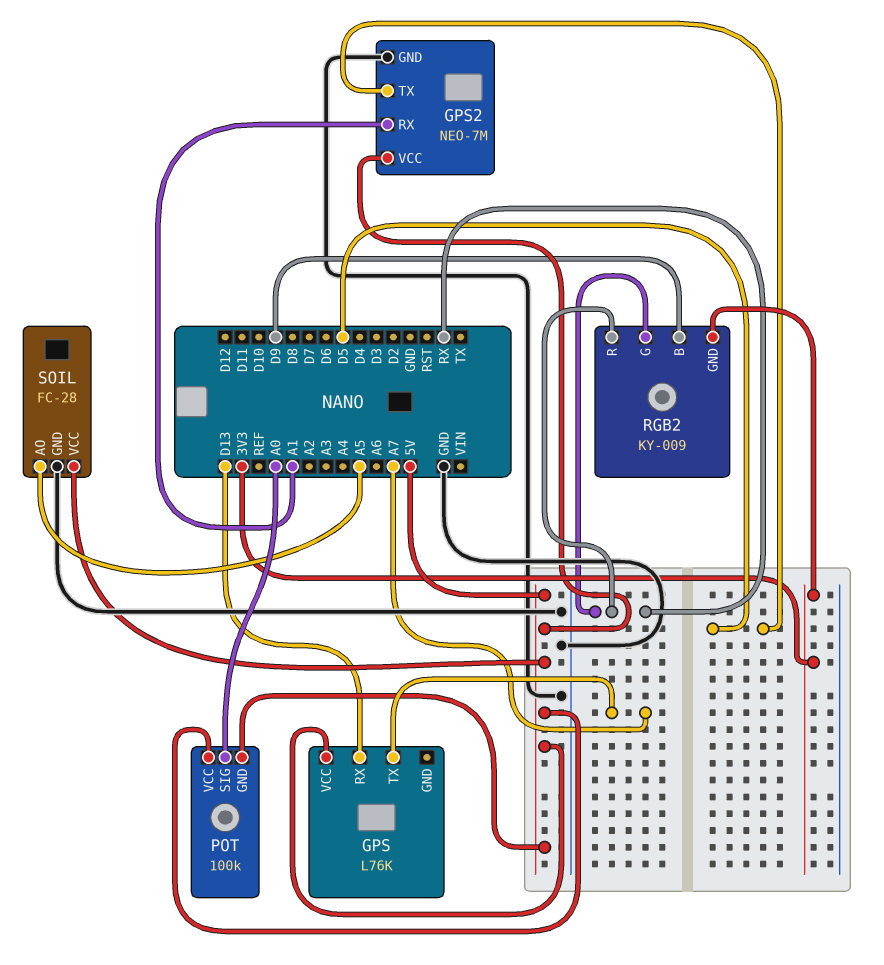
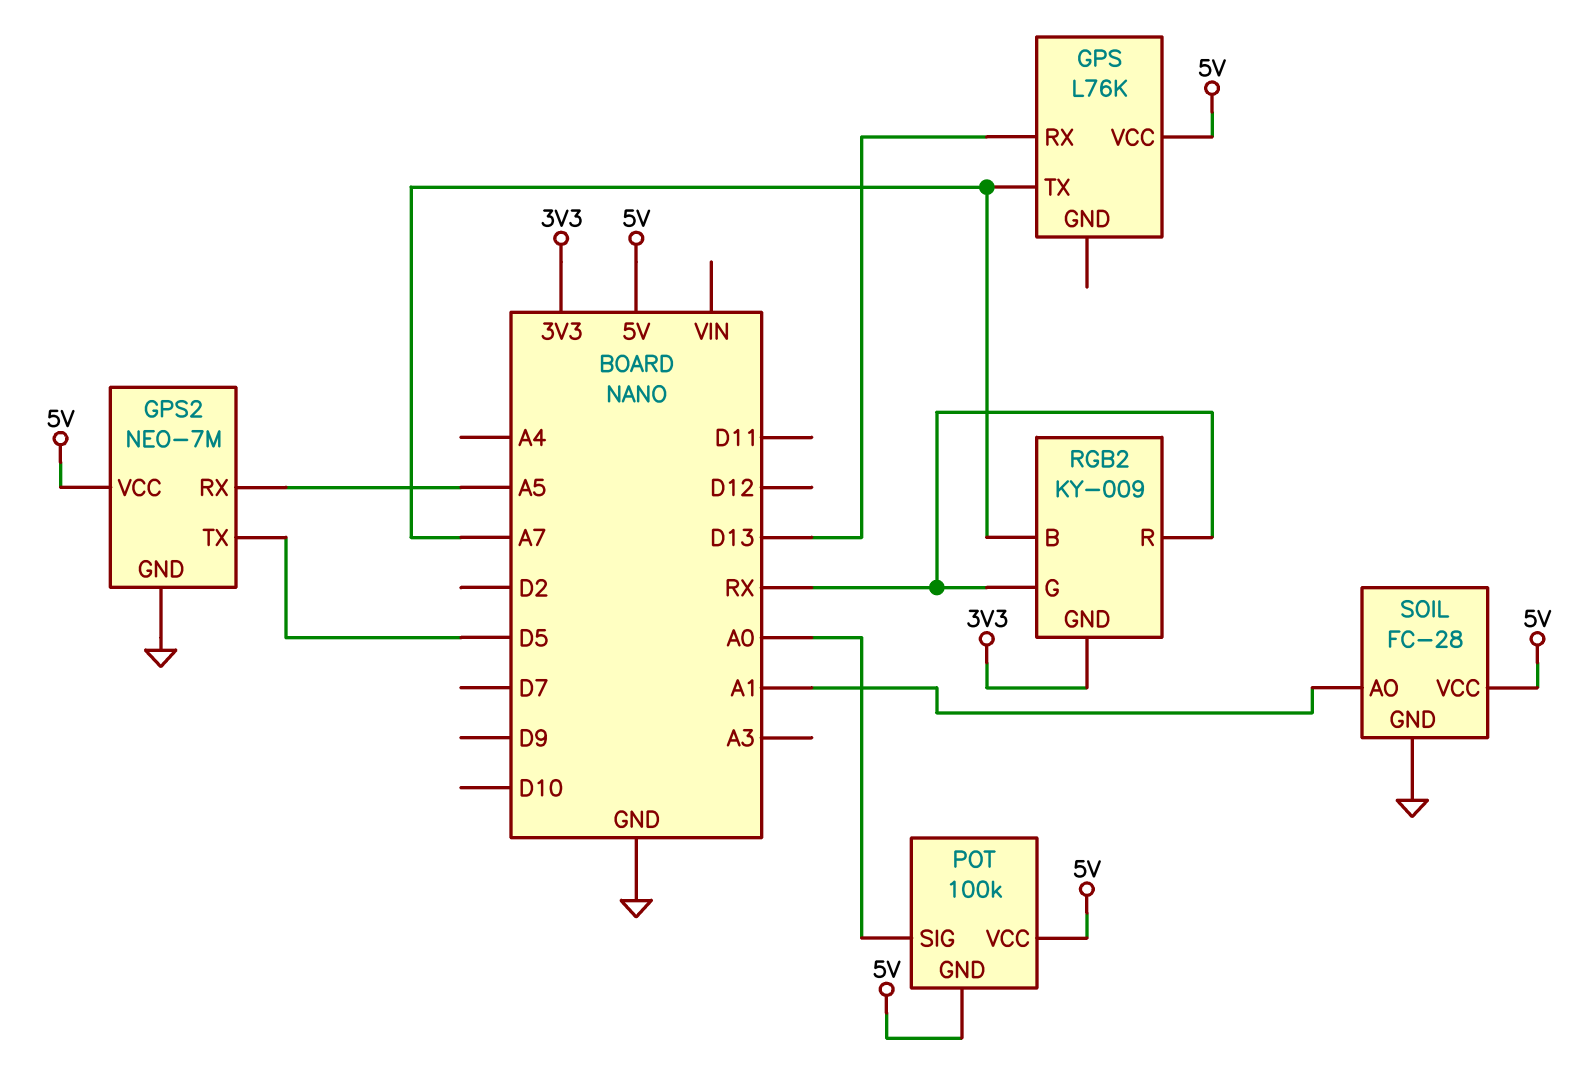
GPS2 pin RX: A1 -> A5
RGB2 pin B: D9 -> A7
SOIL pin AO: A5 -> A1

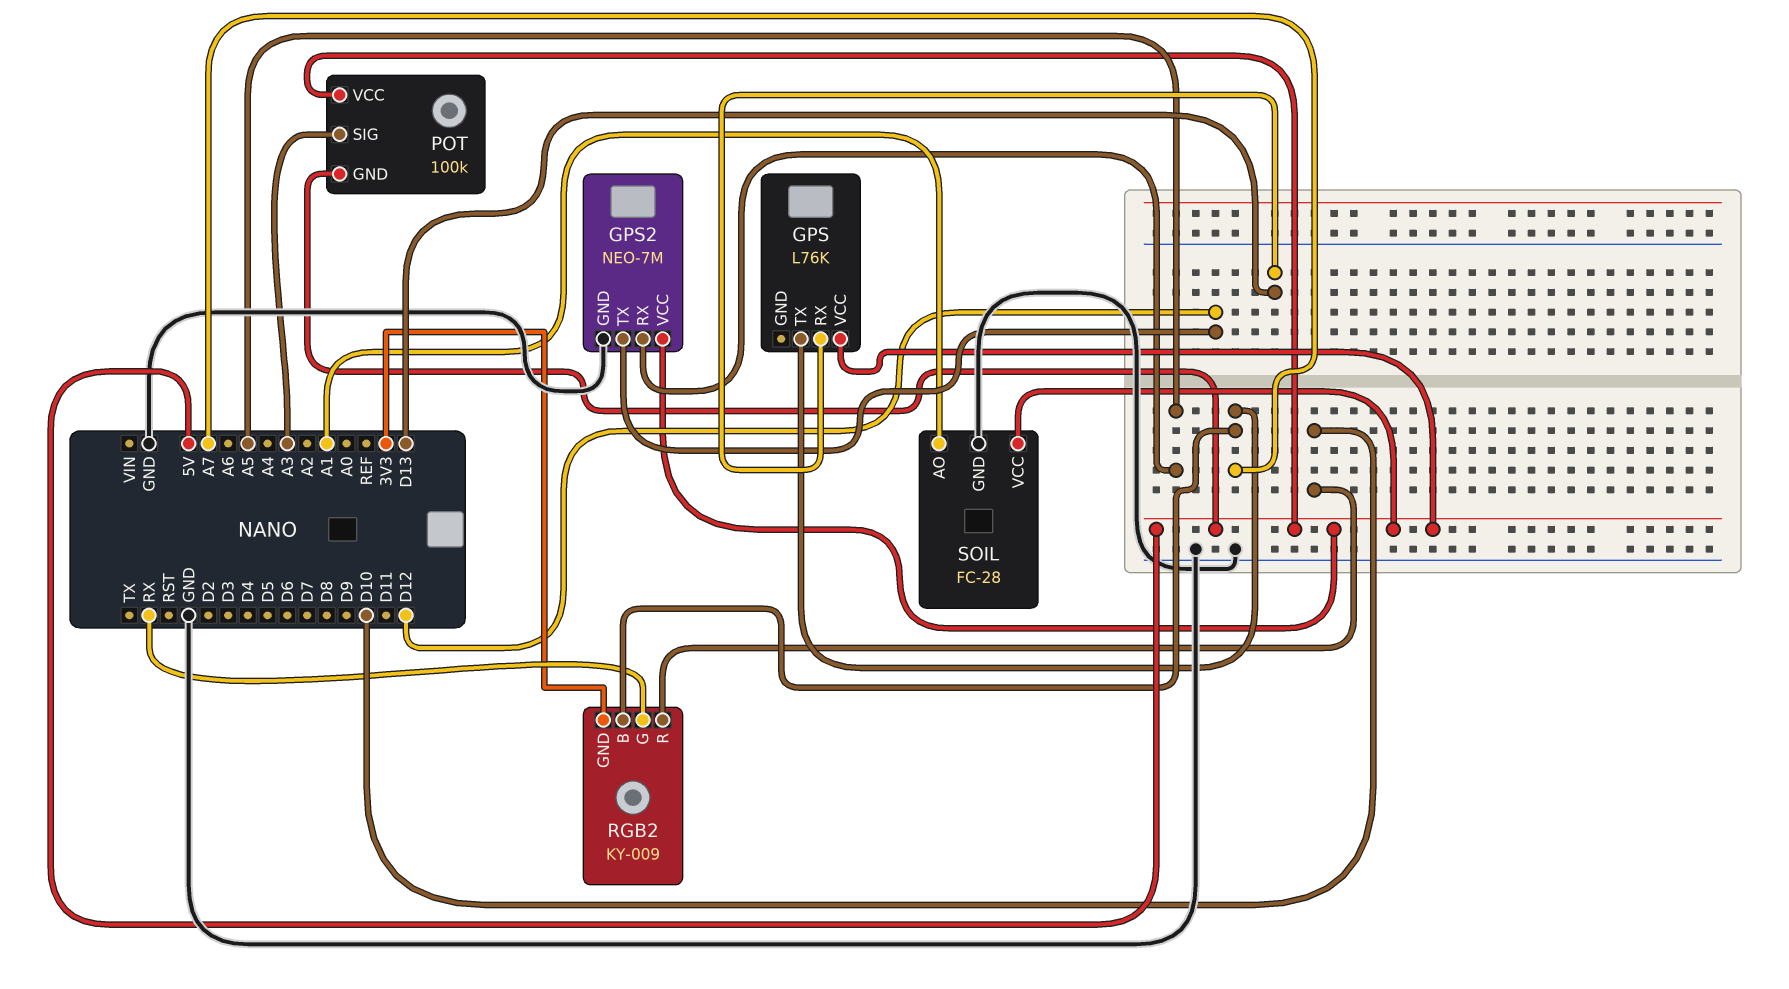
GPS2 pin TX: D5 -> D12
POT pin SIG: A0 -> A3
RGB2 pin R: RX -> D10

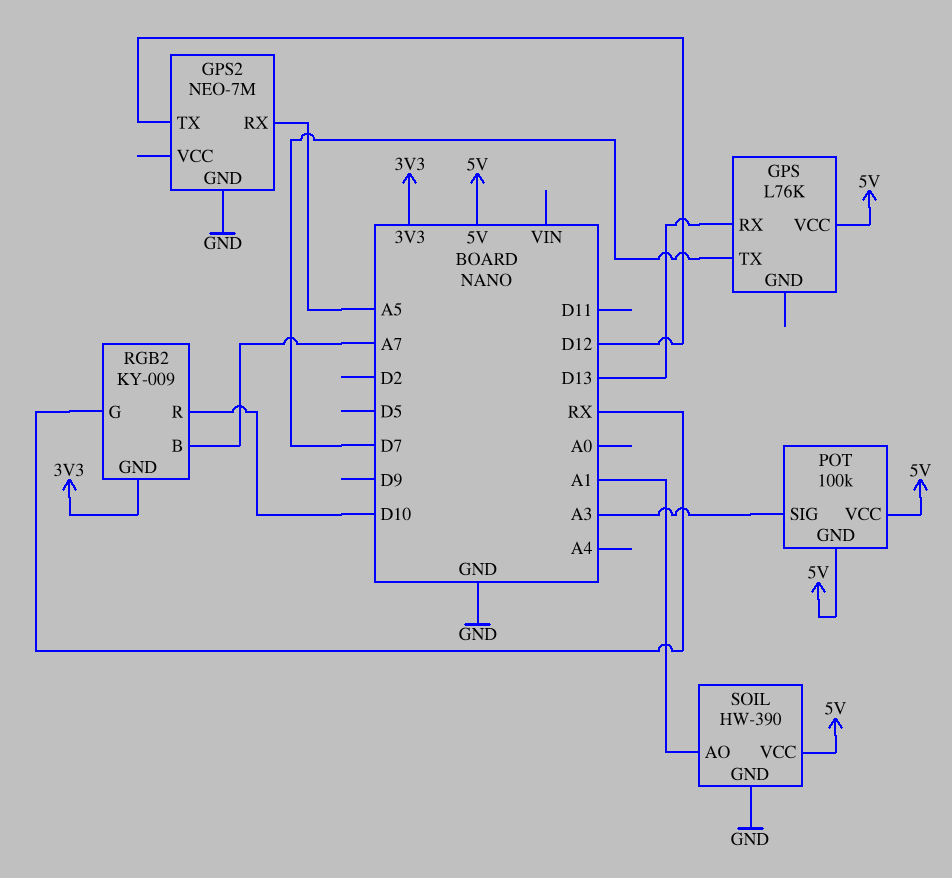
GPS pin TX: A7 -> D7
GPS2 pin VCC: 5V -> none
SOIL: FC-28 -> HW-390

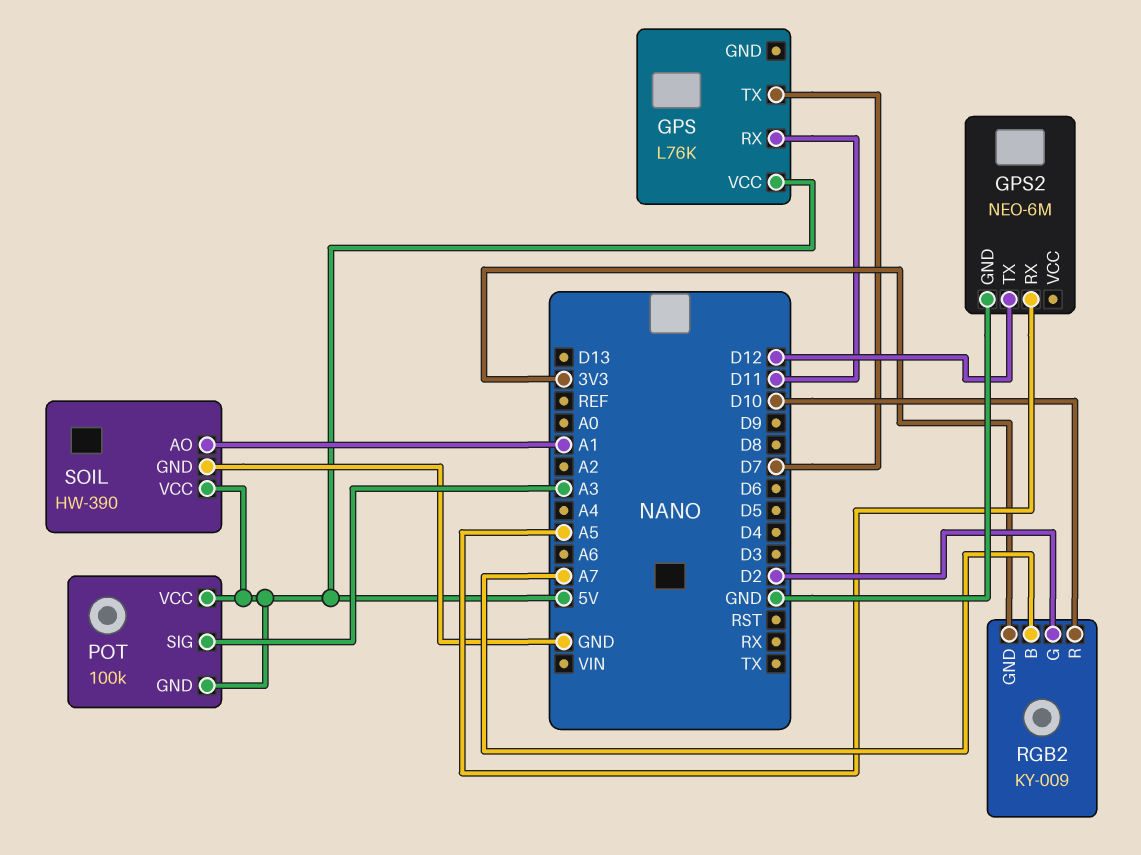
GPS pin RX: D13 -> D11
GPS2: NEO-7M -> NEO-6M
RGB2 pin G: RX -> D2

